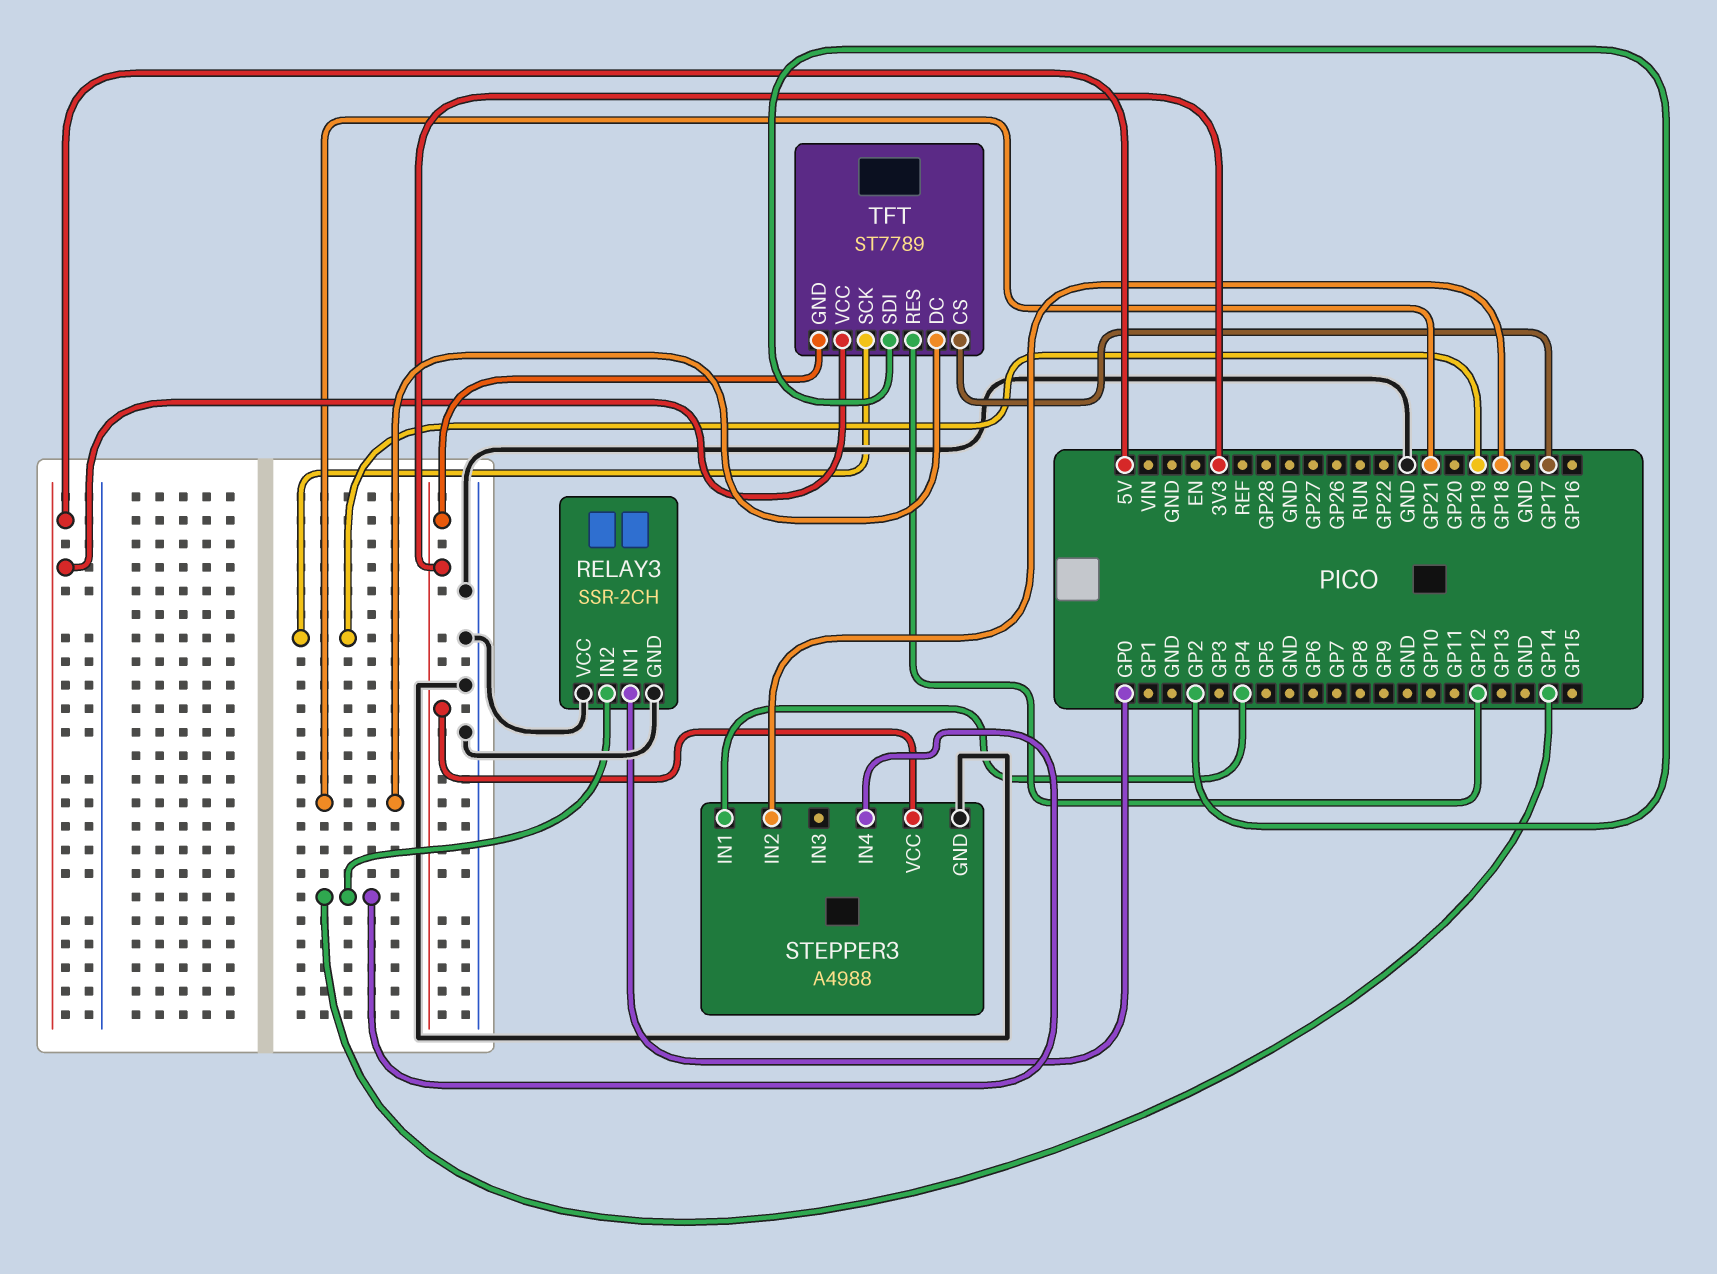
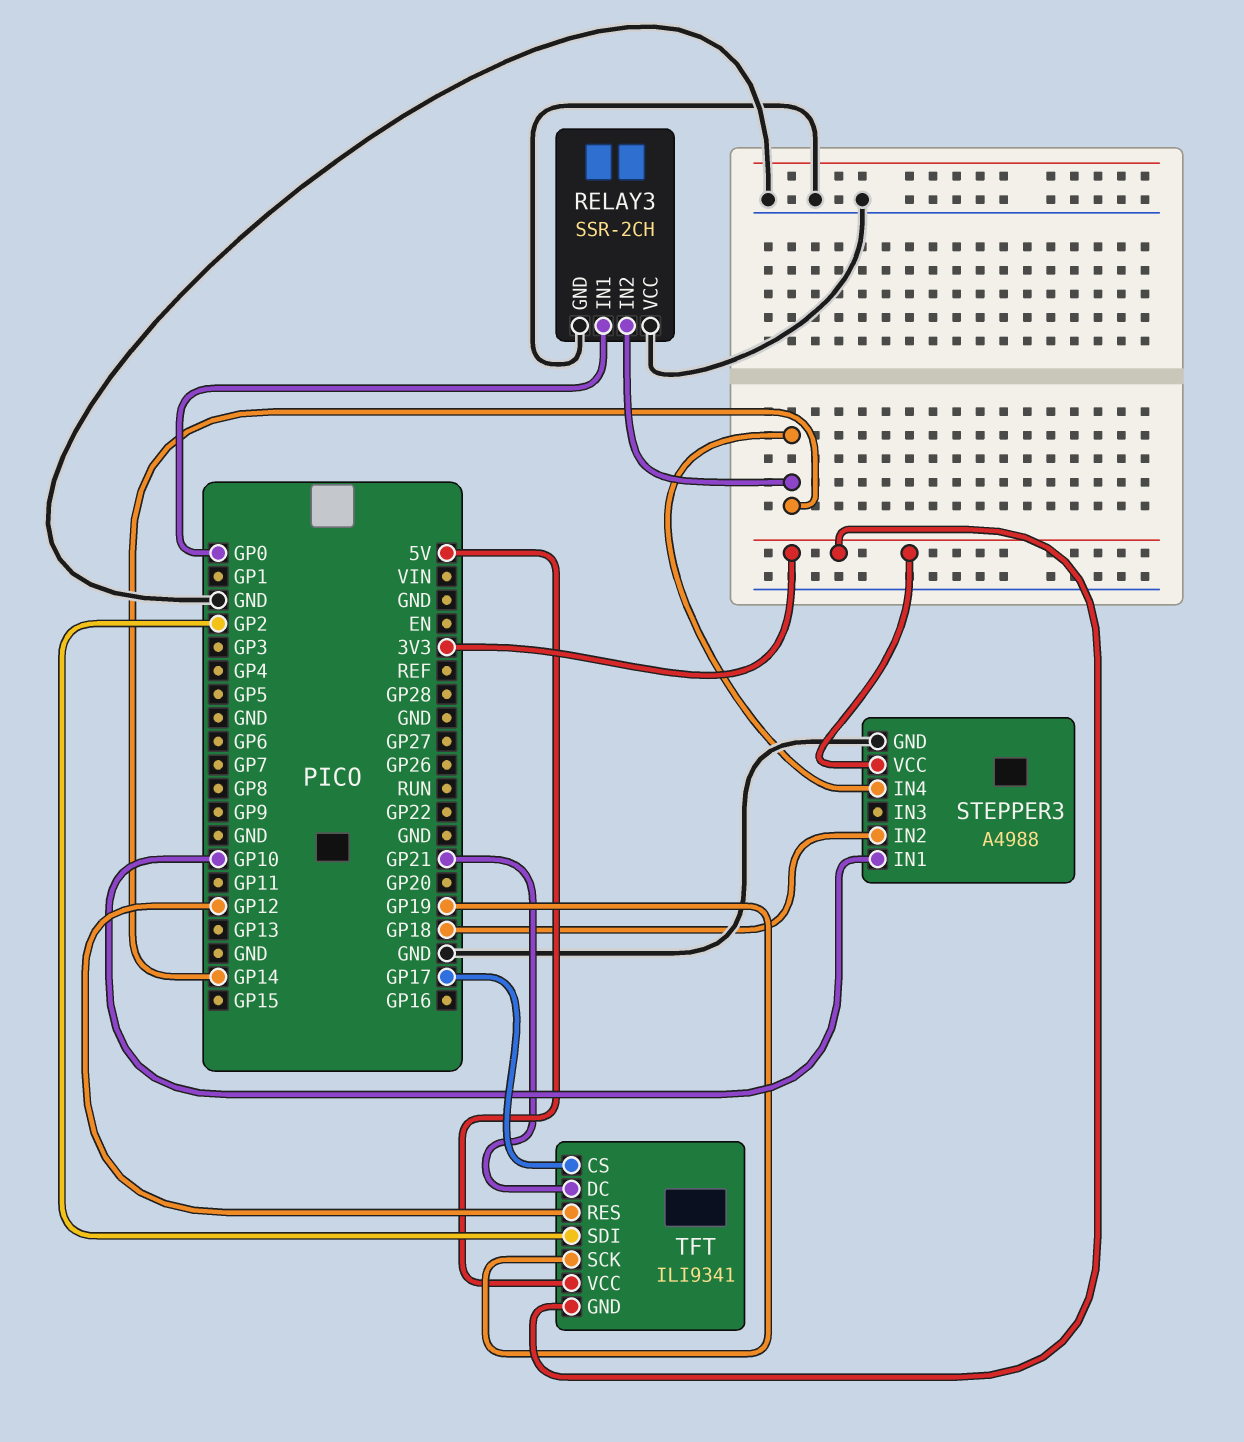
STEPPER3 pin IN1: GP4 -> GP10
TFT: ST7789 -> ILI9341

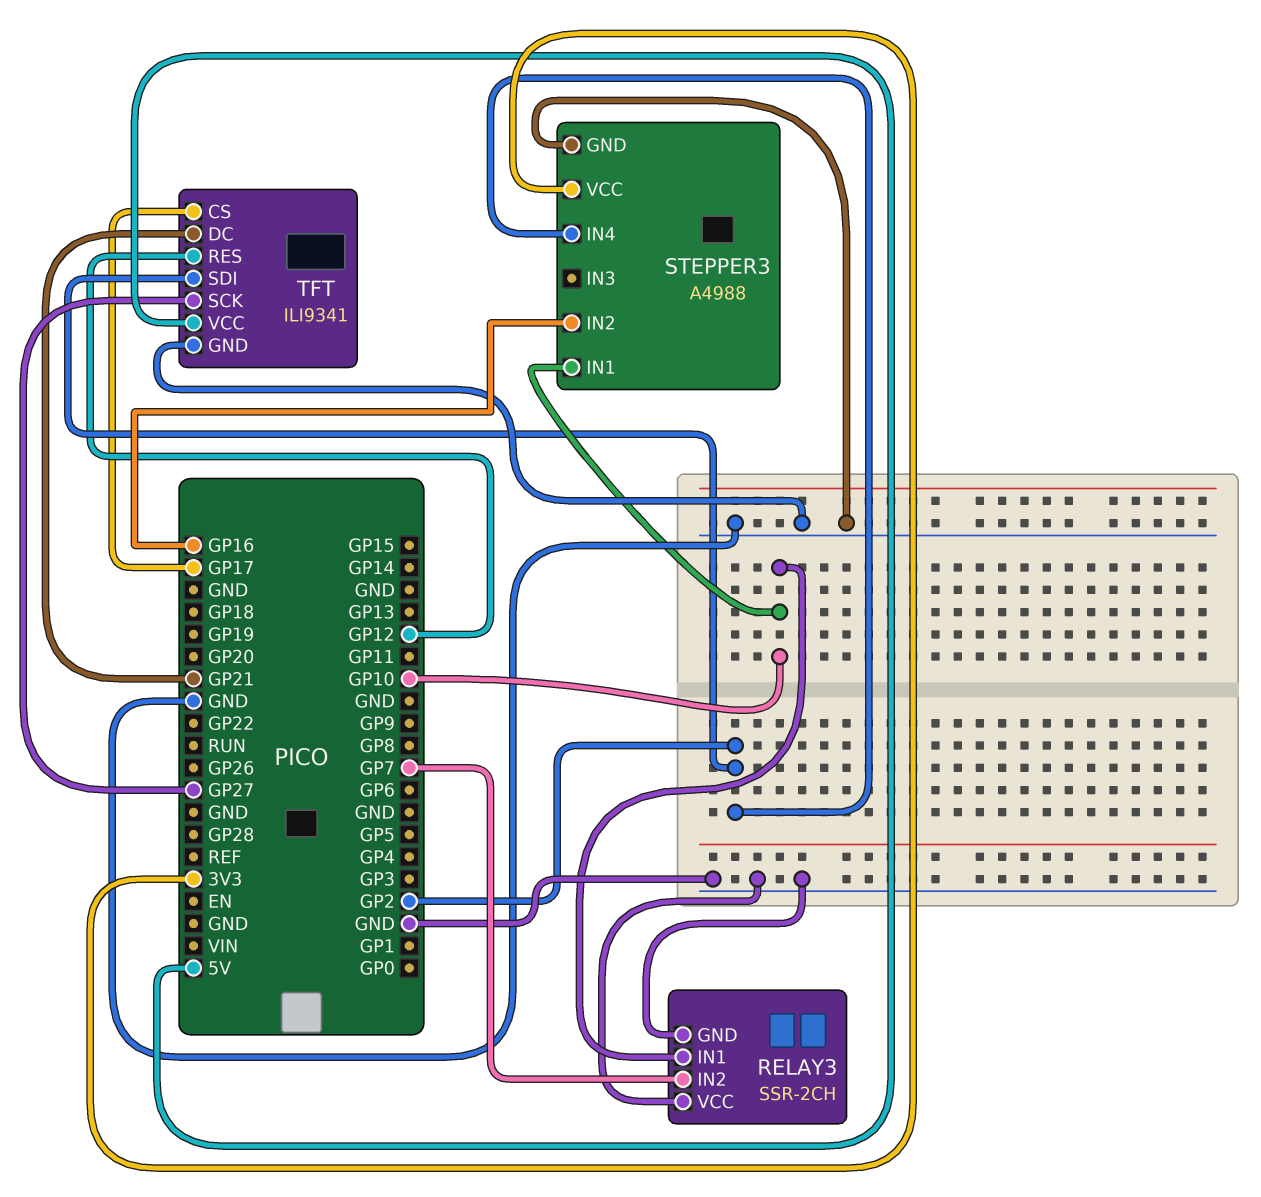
RELAY3 pin IN1: GP0 -> GP10
RELAY3 pin IN2: GP14 -> GP7
STEPPER3 pin IN2: GP18 -> GP16
STEPPER3 pin IN4: GP14 -> GP2
TFT pin GND: 3V3 -> GND
TFT pin SCK: GP19 -> GP27

